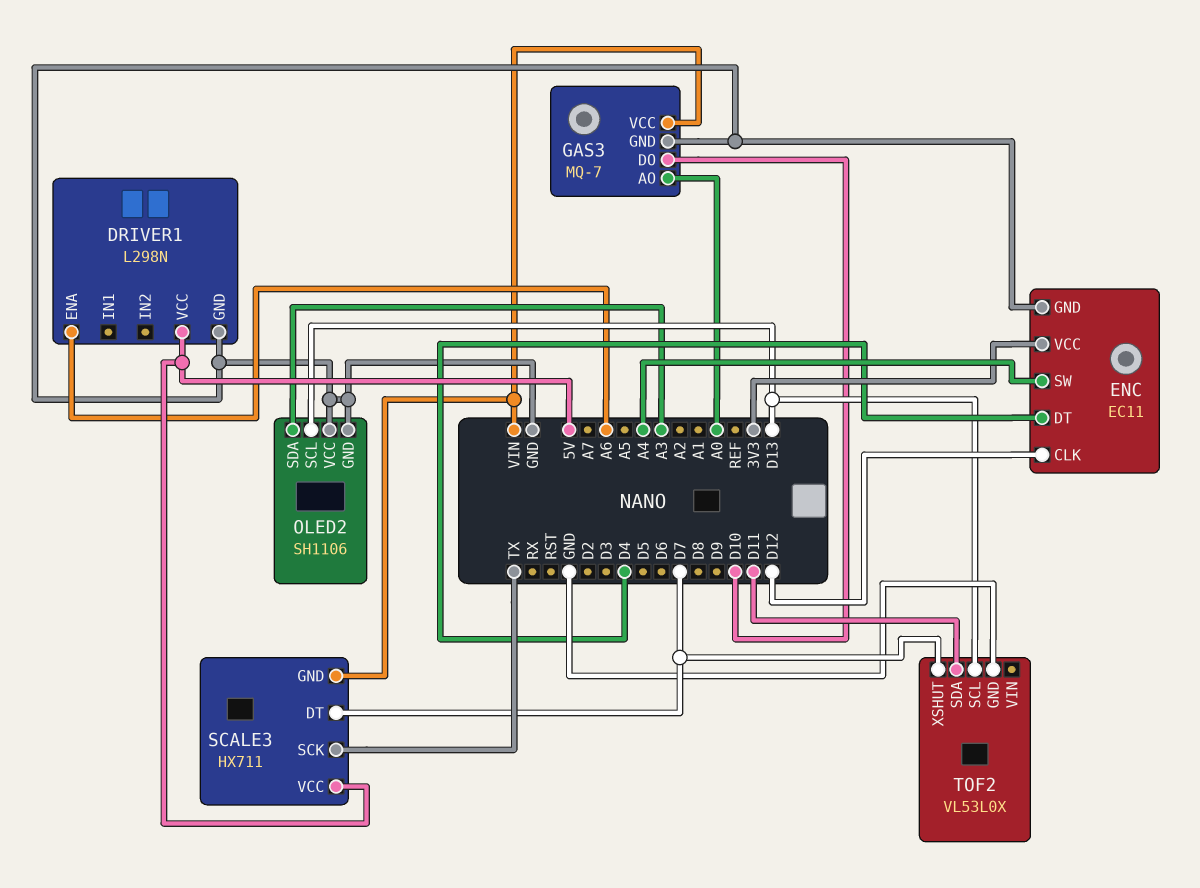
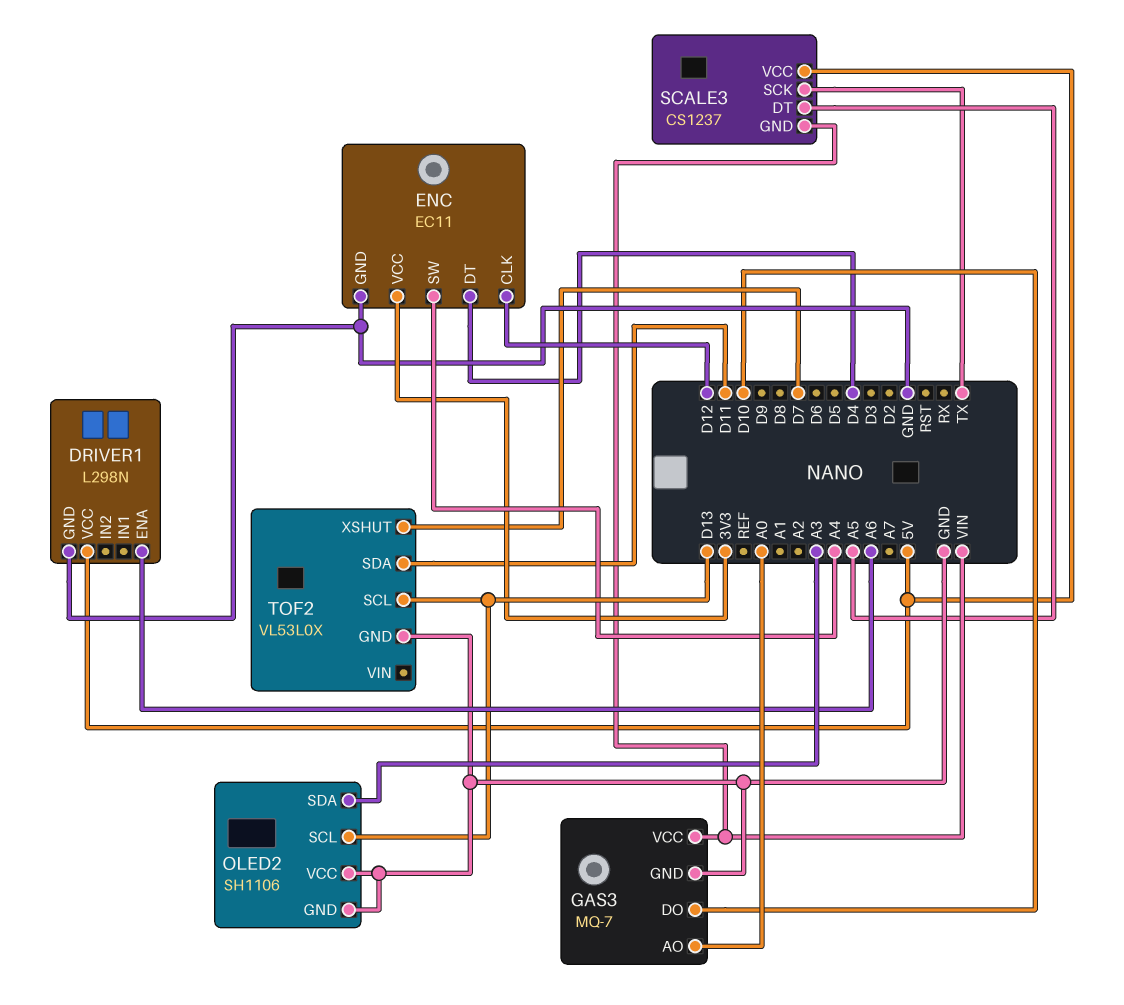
SCALE3: HX711 -> CS1237
SCALE3 pin DT: D7 -> A5

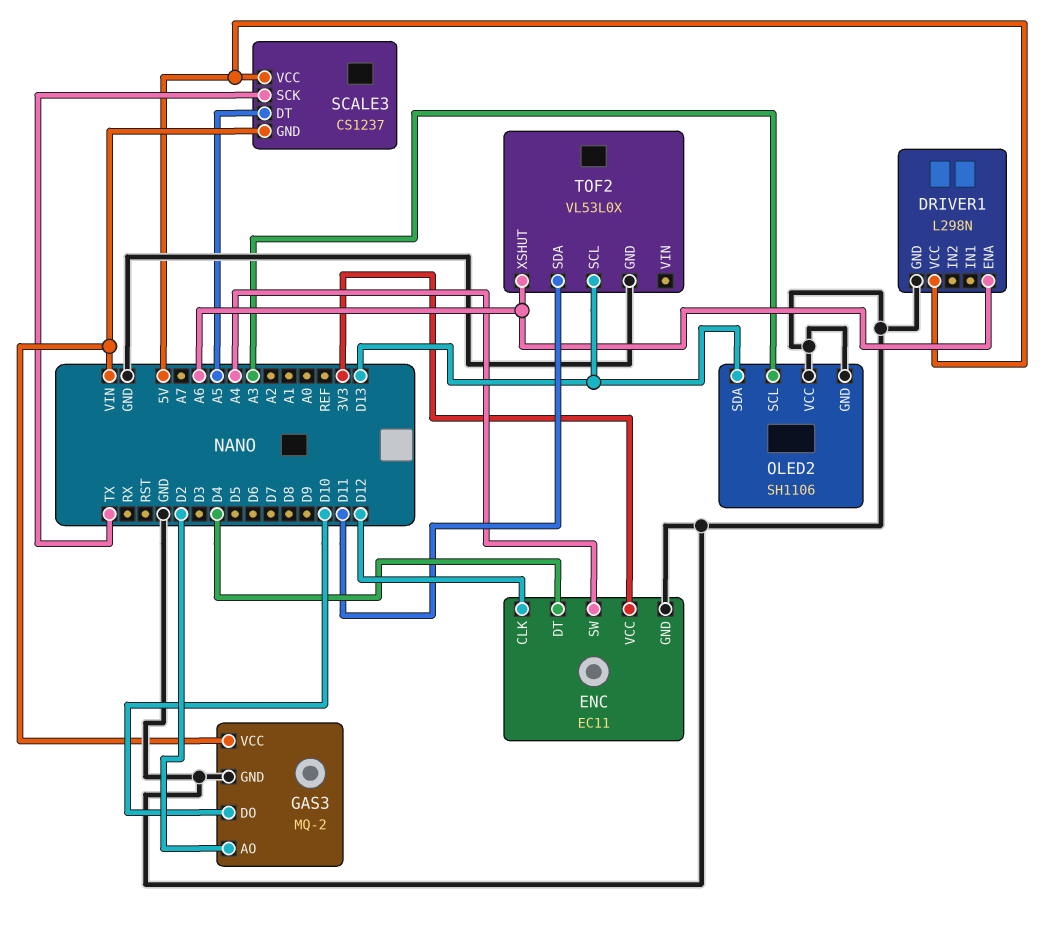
GAS3: MQ-7 -> MQ-2
GAS3 pin AO: A0 -> D2
OLED2 pin SCL: D13 -> A3
OLED2 pin SDA: A3 -> D13
TOF2 pin XSHUT: D7 -> A6

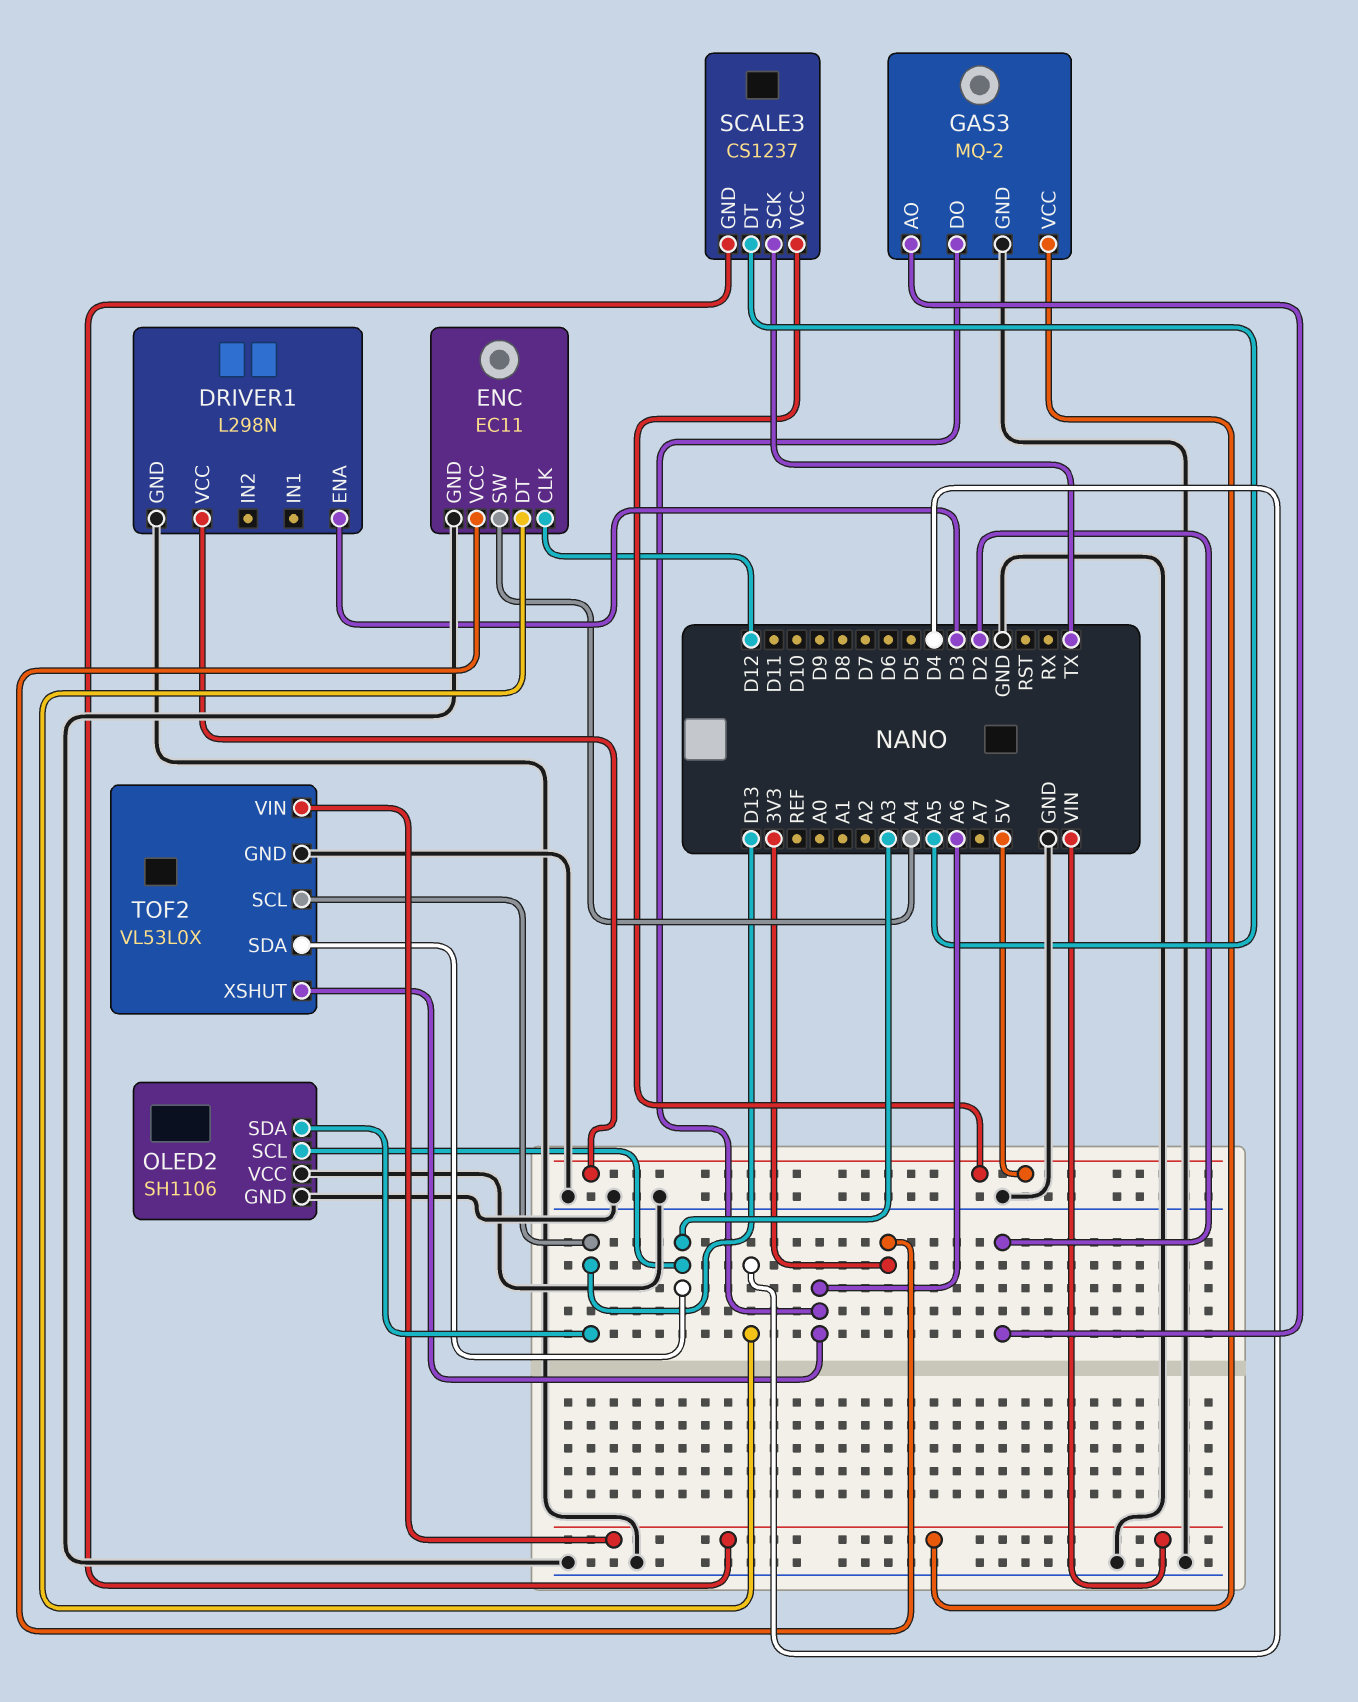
DRIVER1 pin ENA: A6 -> D3
GAS3 pin DO: D10 -> A6
TOF2 pin SDA: D11 -> A3
TOF2 pin VIN: none -> VIN

